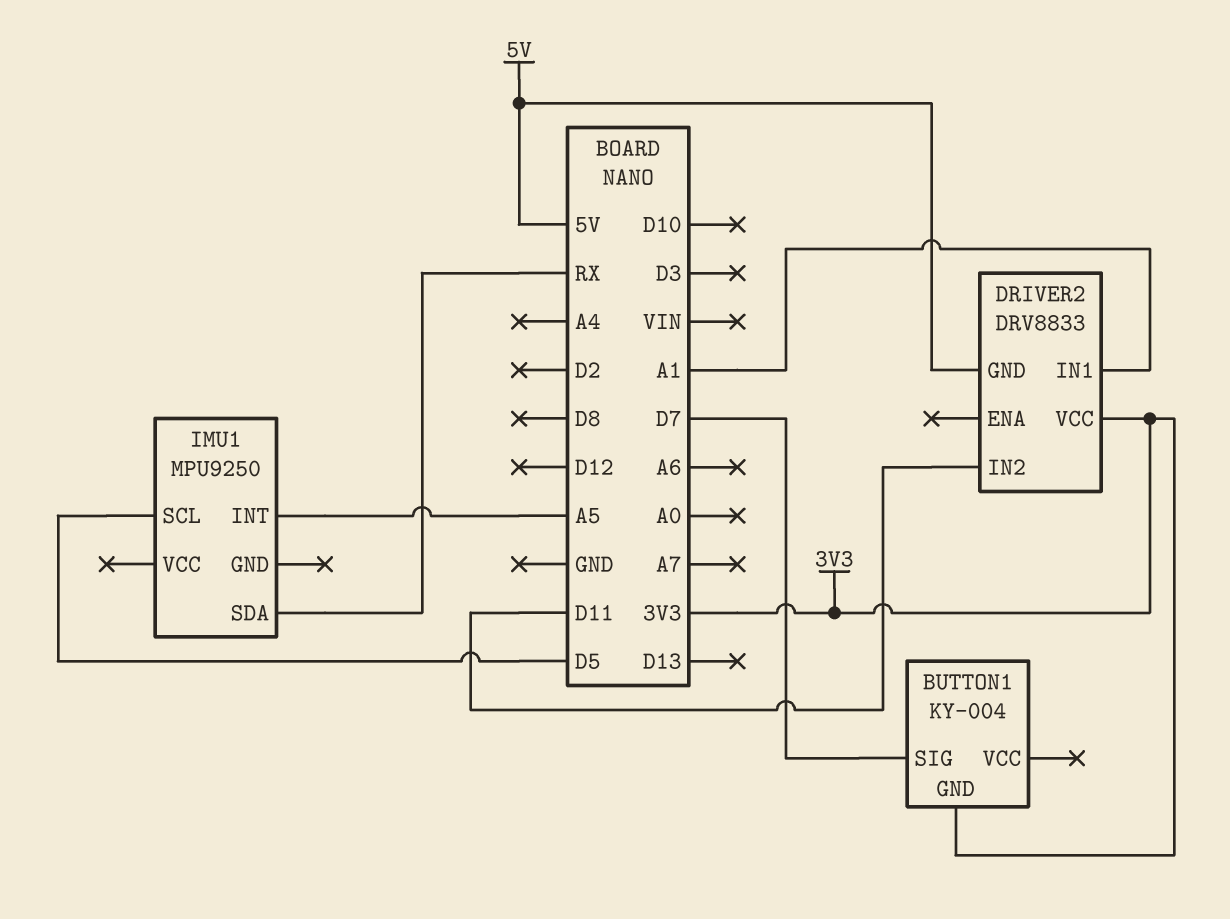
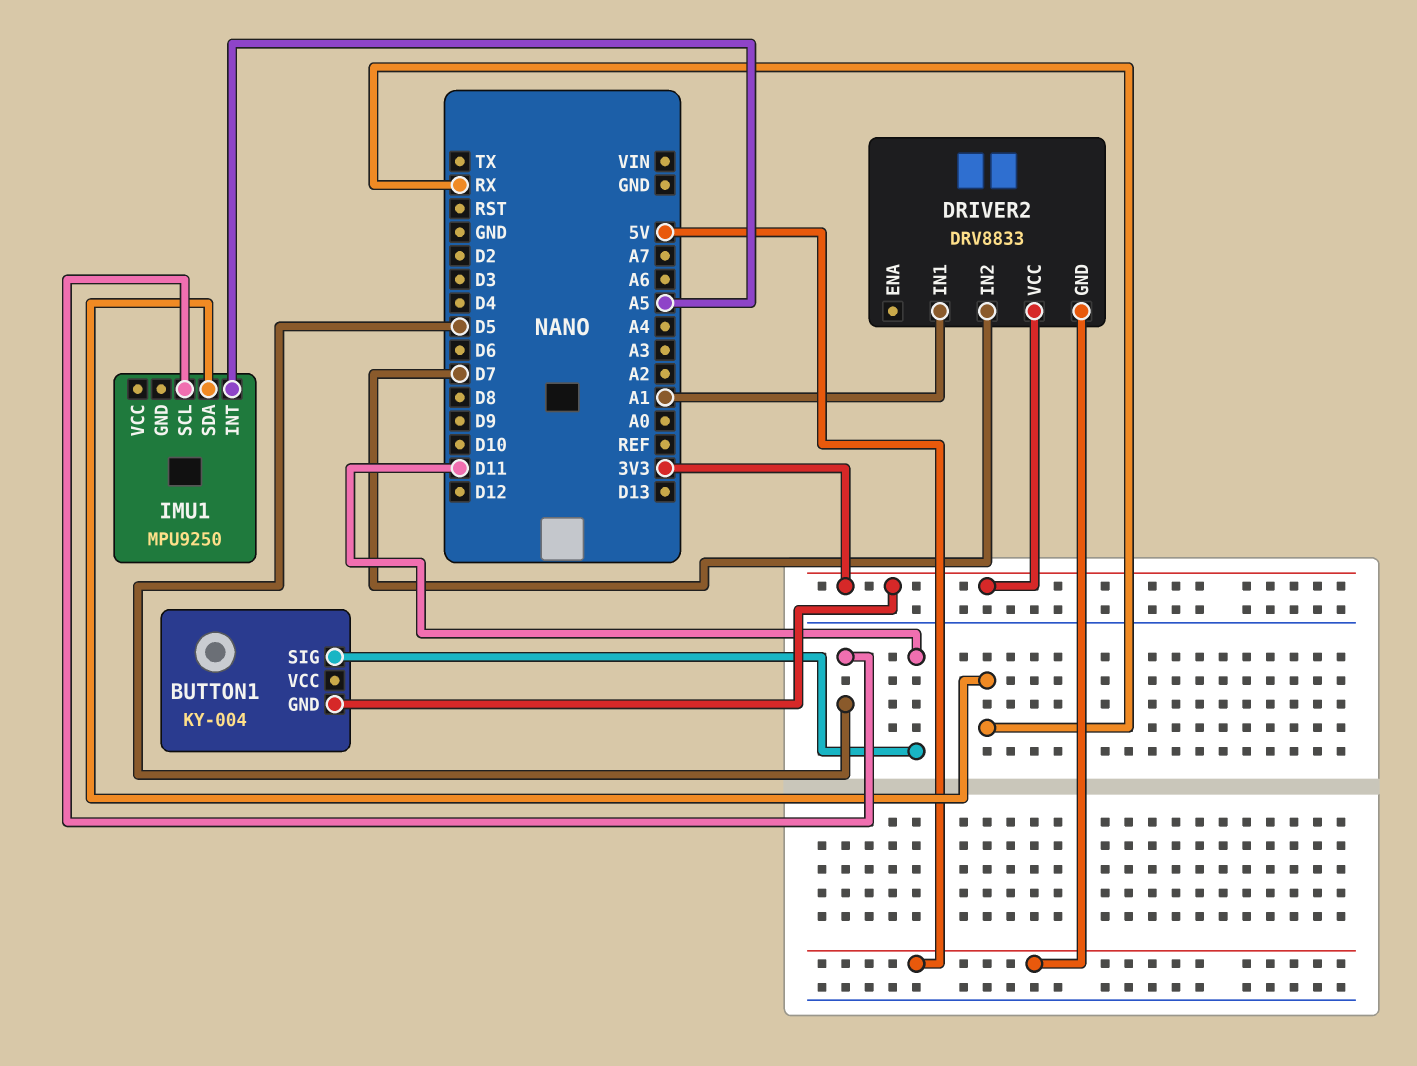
BUTTON1 pin SIG: D7 -> D11
DRIVER2 pin IN2: D11 -> D7

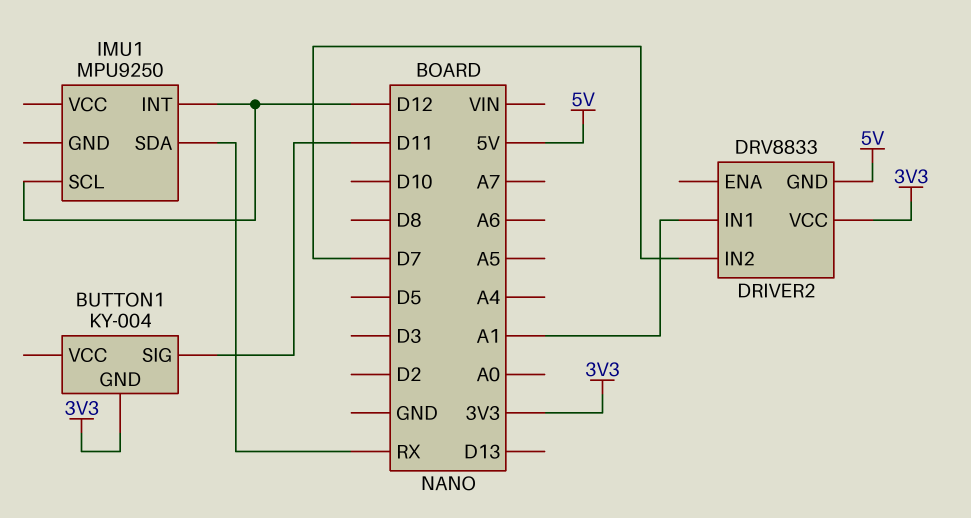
IMU1 pin INT: A5 -> D12
IMU1 pin SCL: D5 -> D12

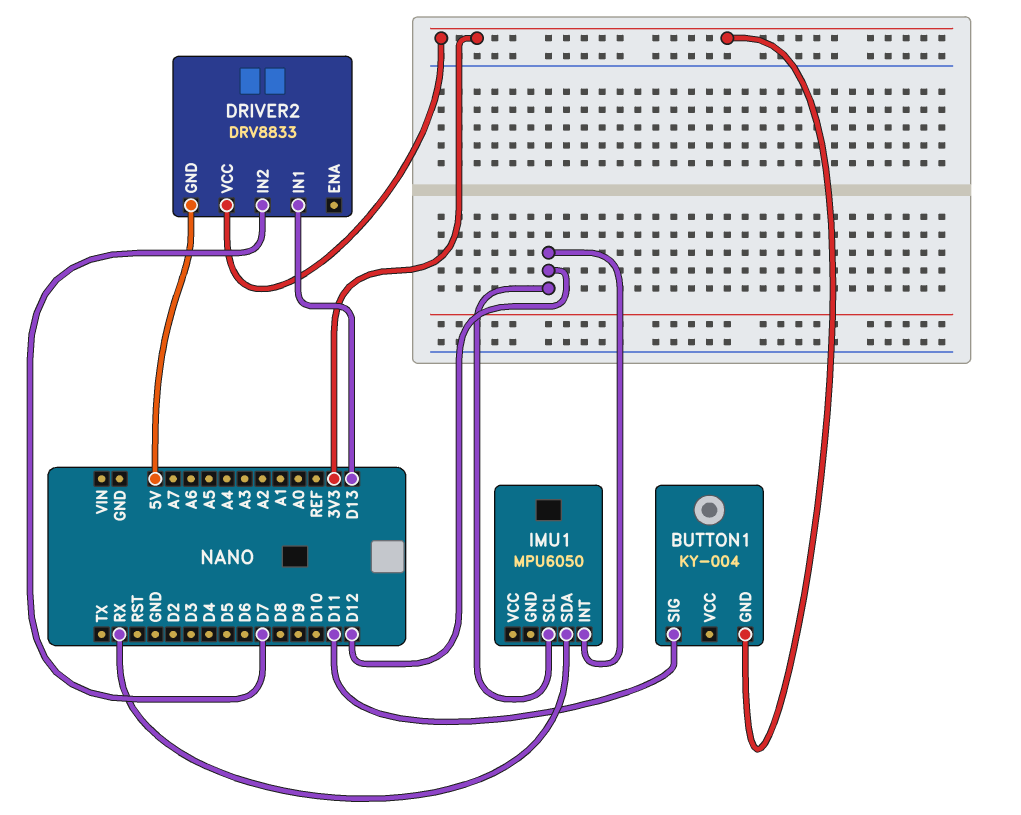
DRIVER2 pin IN1: A1 -> D13
IMU1: MPU9250 -> MPU6050

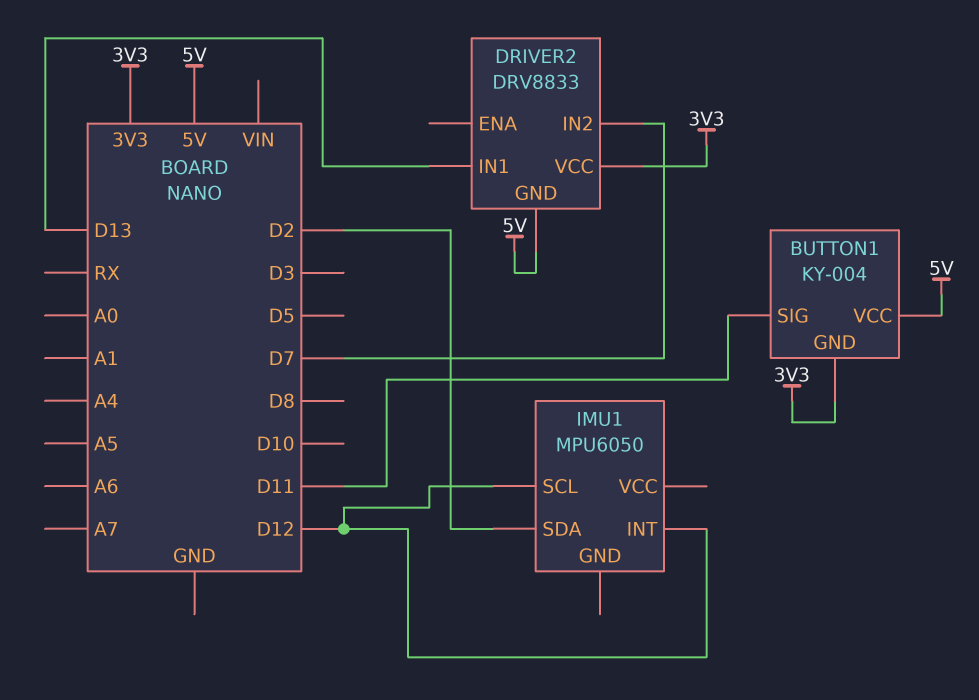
BUTTON1 pin VCC: none -> 5V
IMU1 pin SDA: RX -> D2

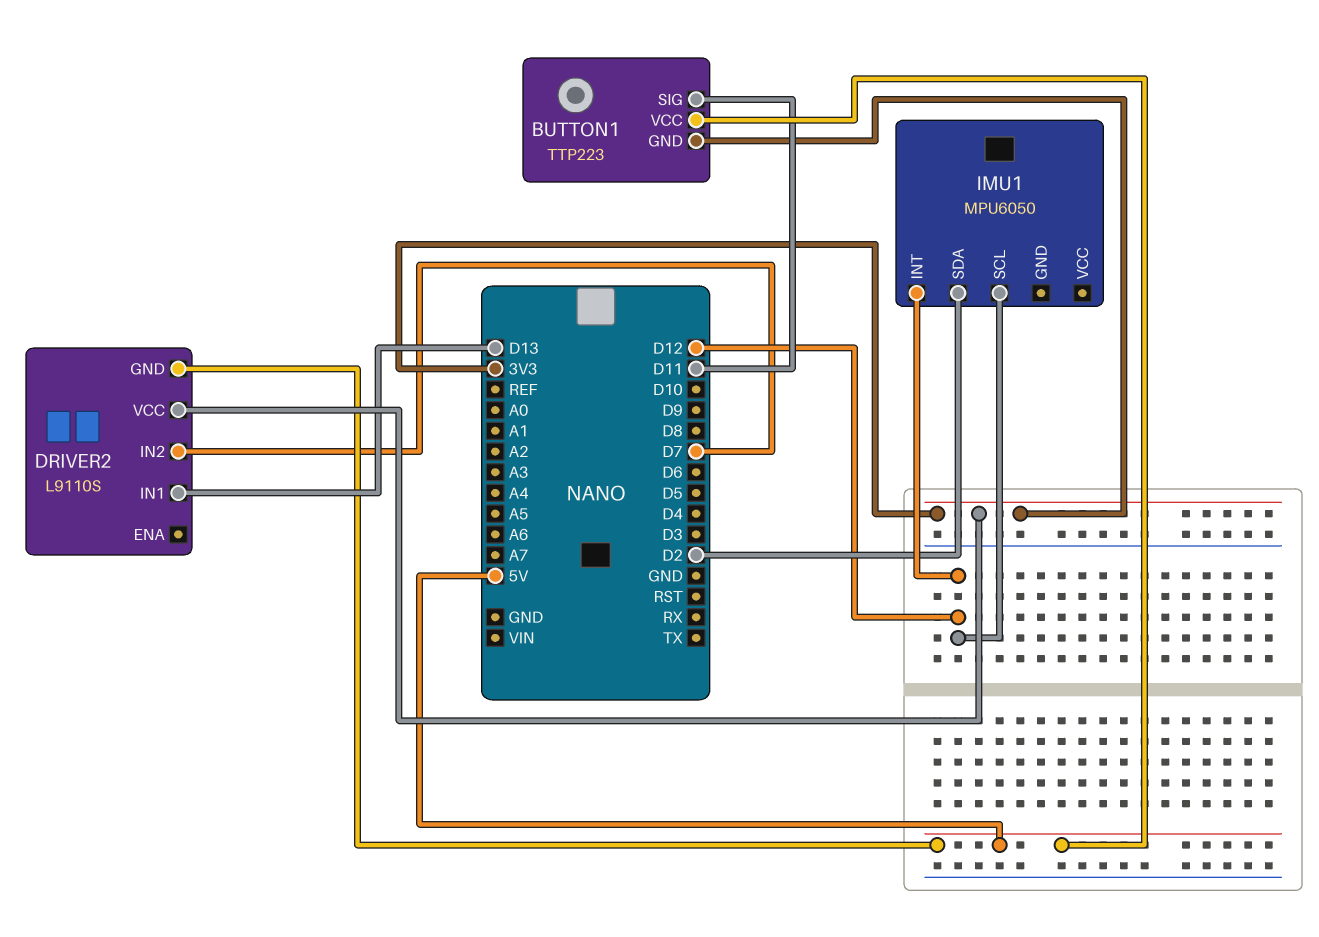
BUTTON1: KY-004 -> TTP223
DRIVER2: DRV8833 -> L9110S

